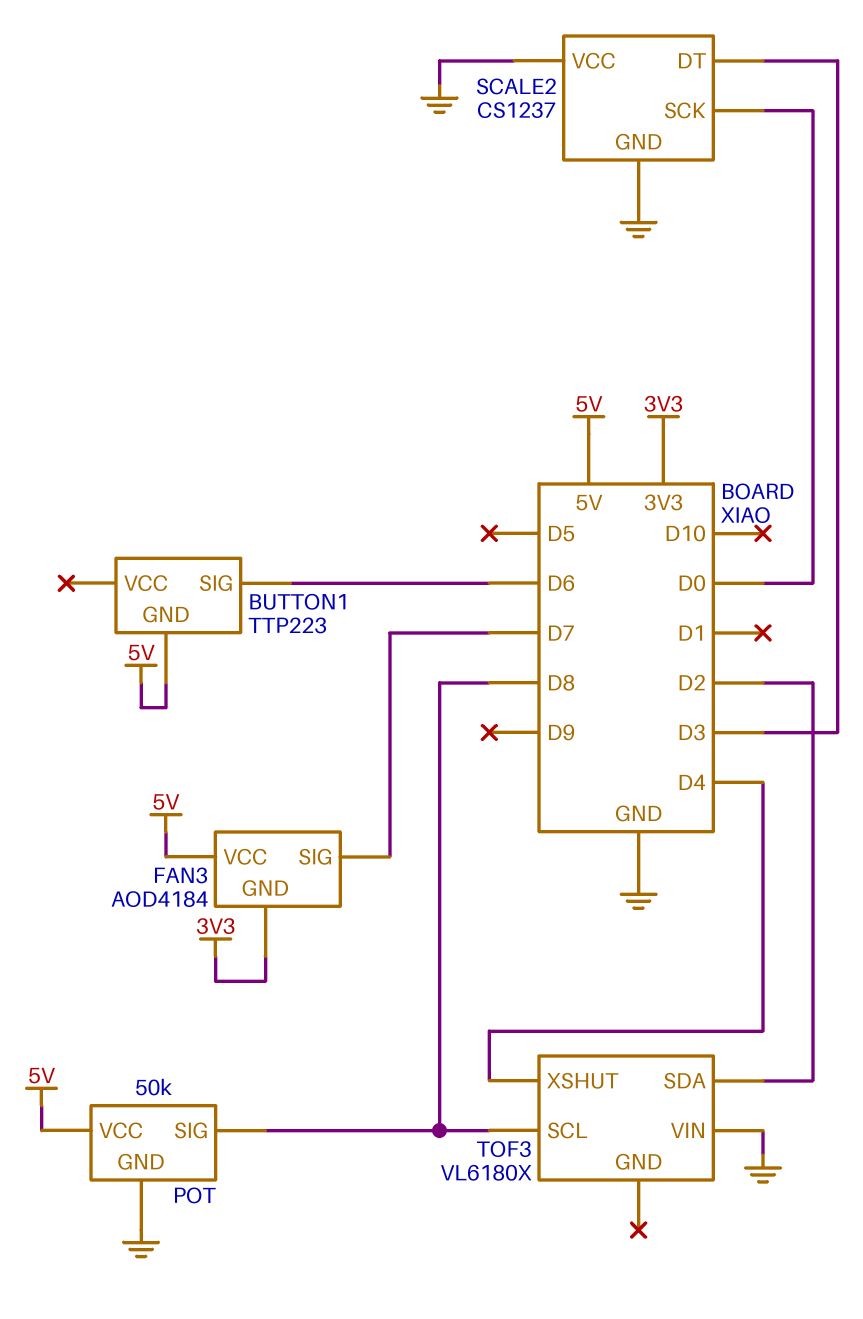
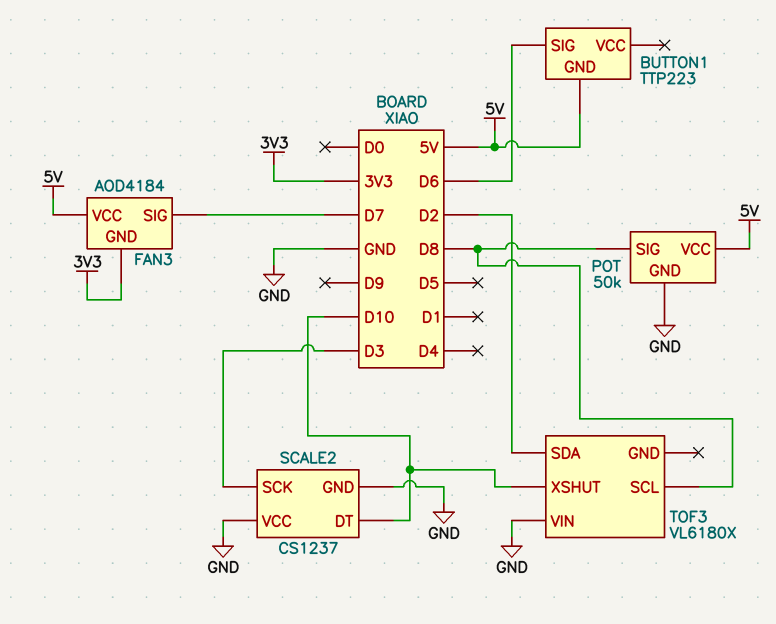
SCALE2 pin DT: D3 -> D10
SCALE2 pin SCK: D0 -> D3
TOF3 pin XSHUT: D4 -> D10

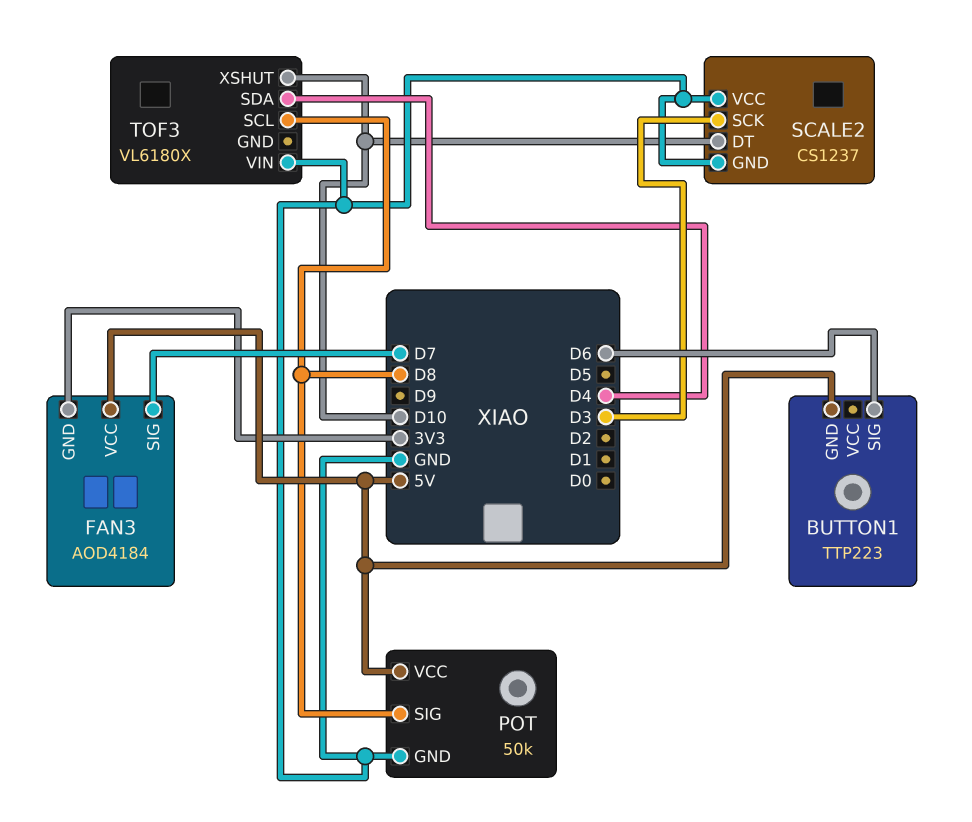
TOF3 pin SDA: D2 -> D4

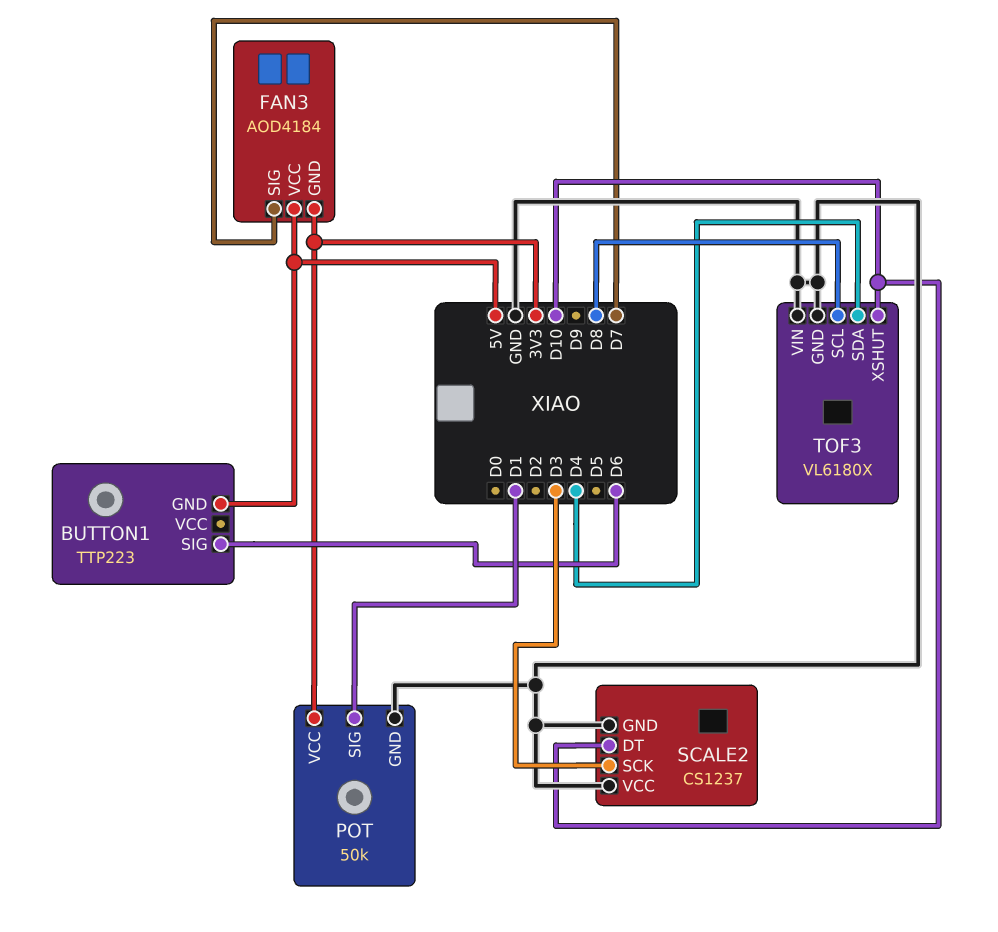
POT pin SIG: D8 -> D1
POT pin VCC: 5V -> 3V3
TOF3 pin GND: none -> GND

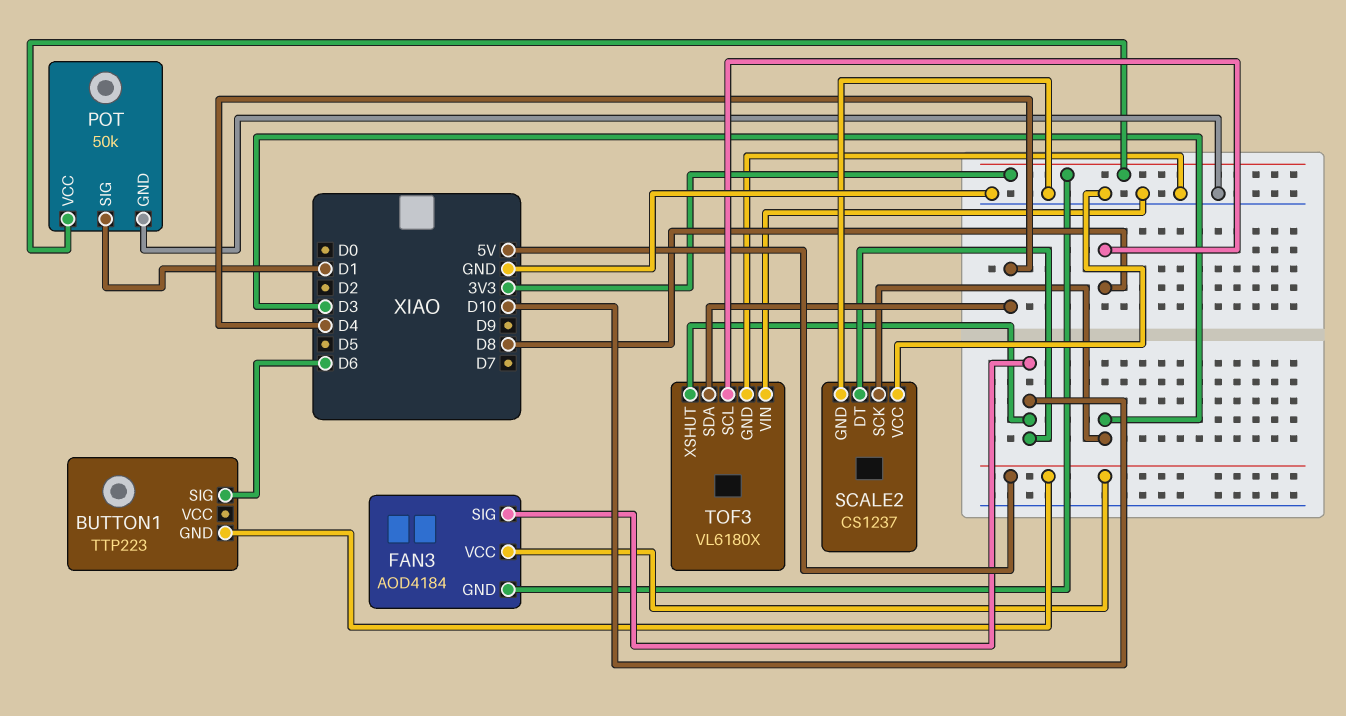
FAN3 pin SIG: D7 -> D10

